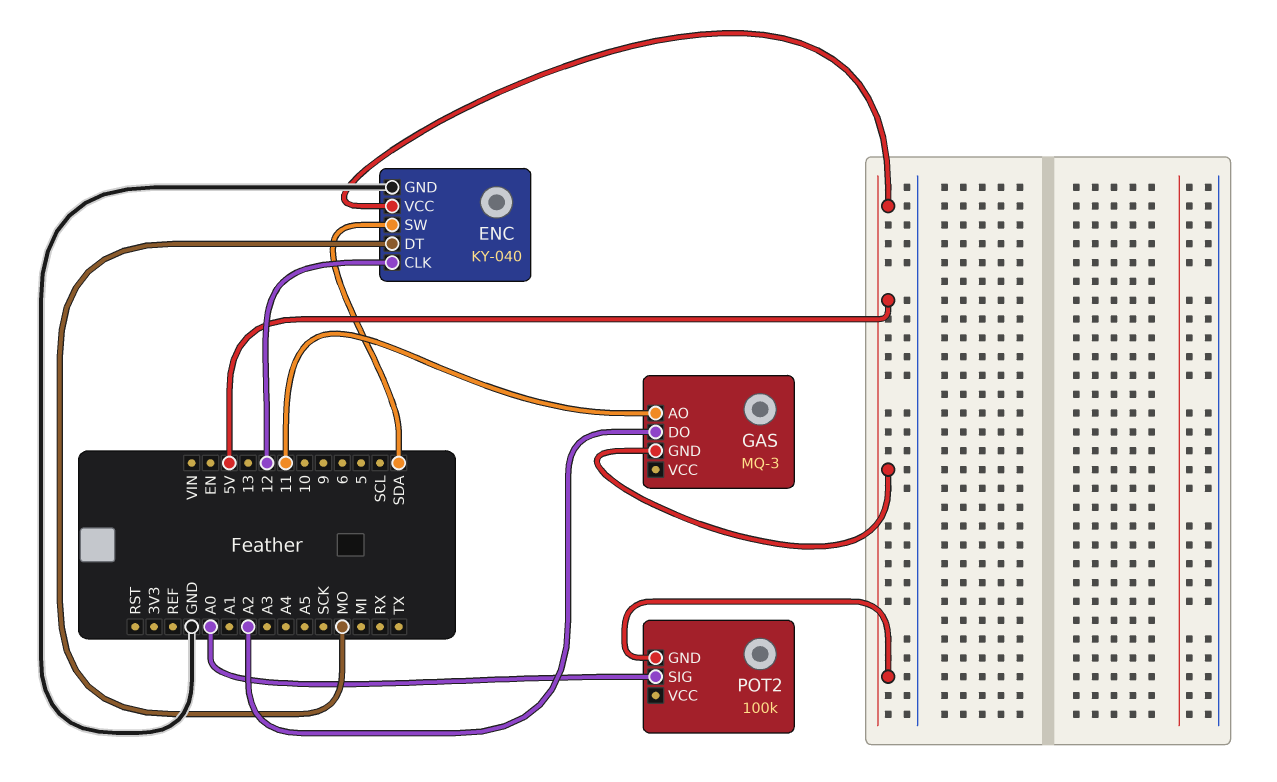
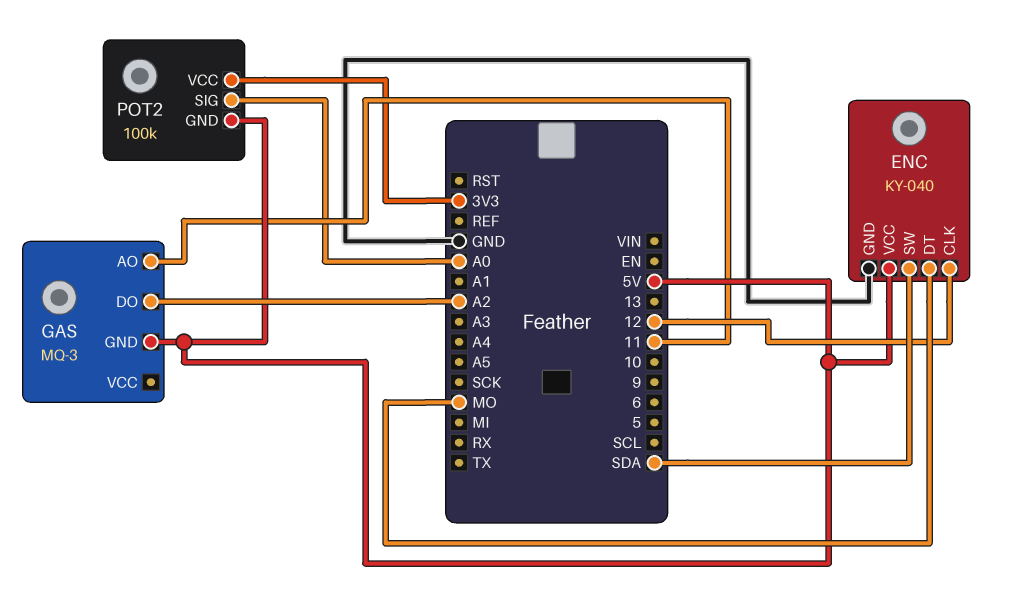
POT2 pin VCC: none -> 3V3

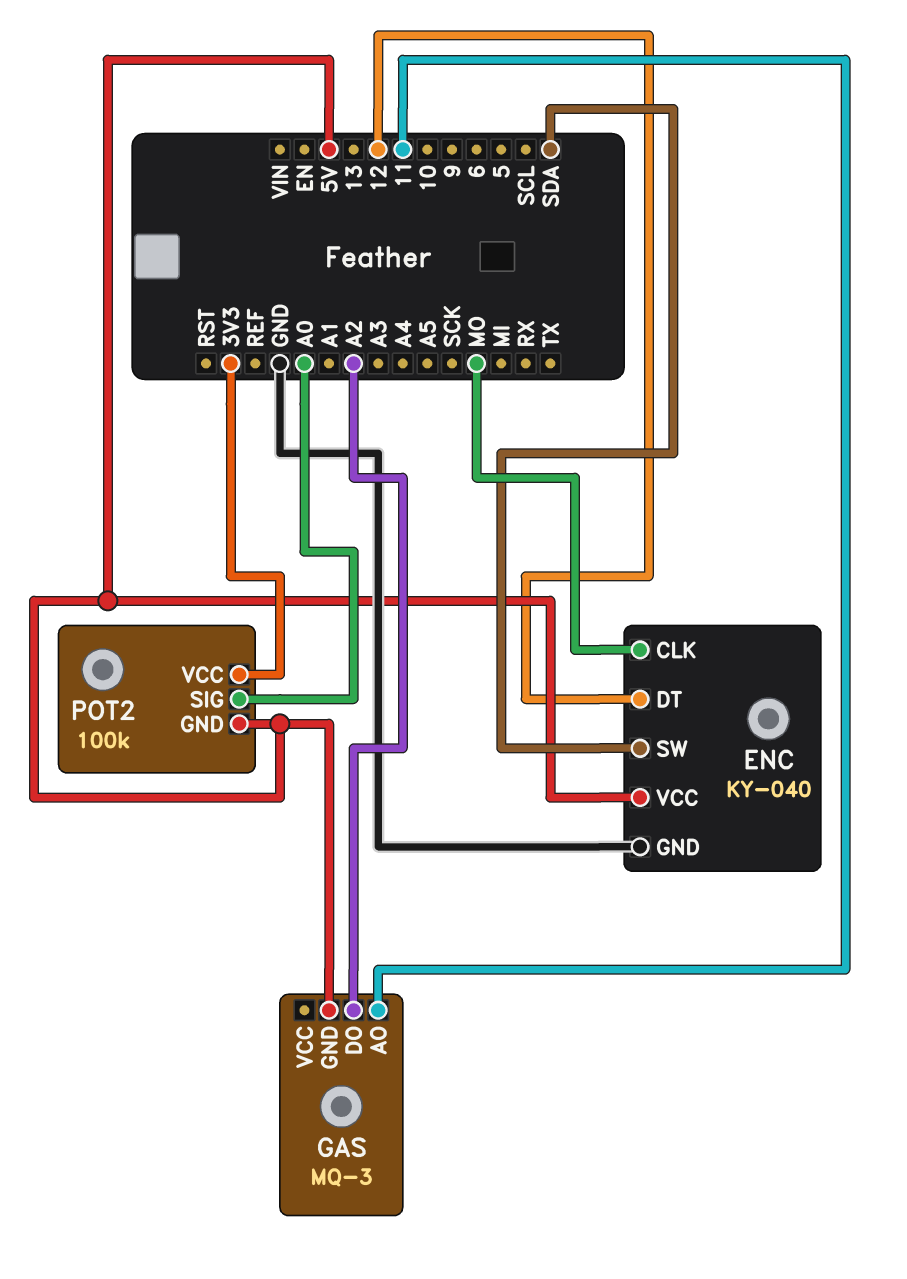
ENC pin CLK: 12 -> MO
ENC pin DT: MO -> 12

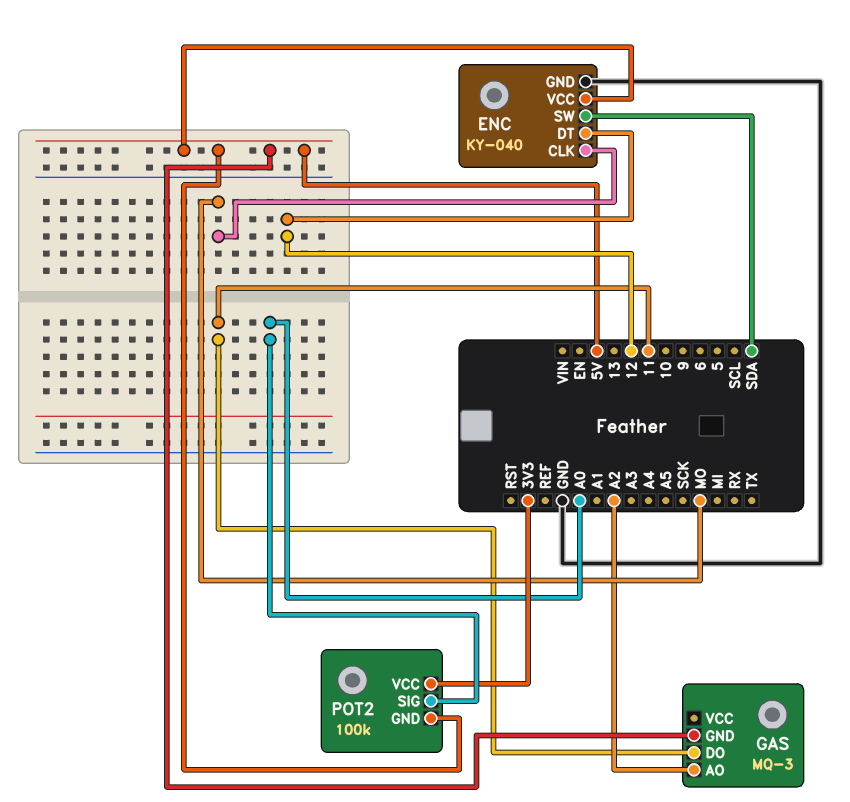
GAS pin AO: 11 -> A2
GAS pin DO: A2 -> 11

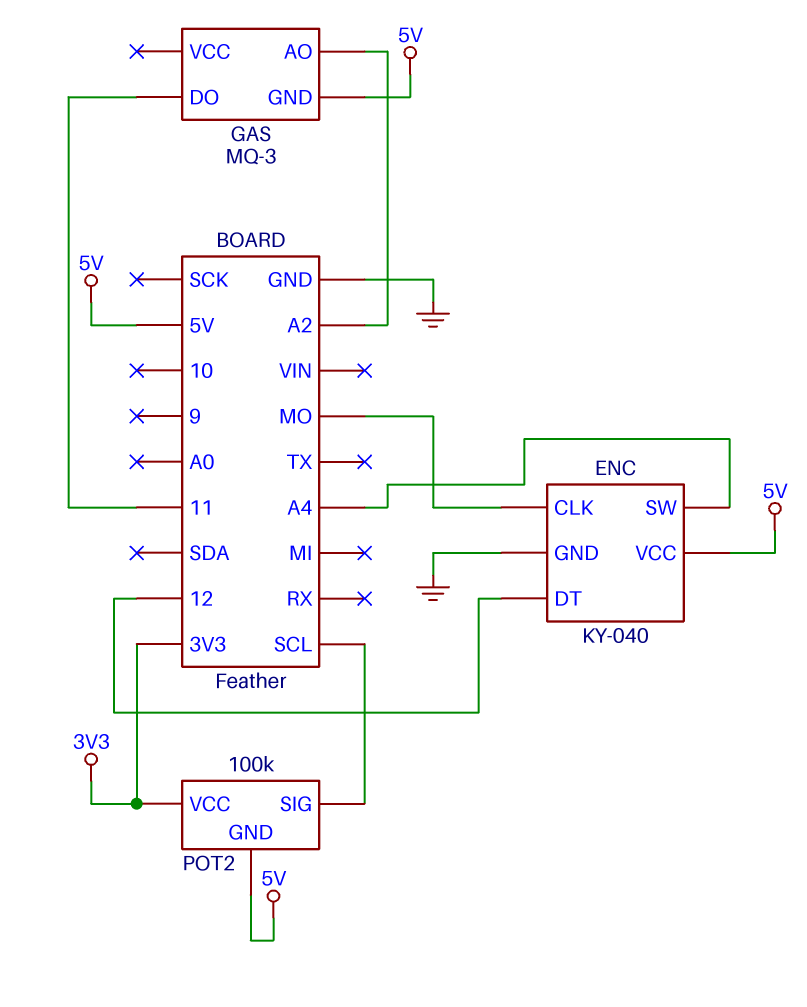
ENC pin SW: SDA -> A4
POT2 pin SIG: A0 -> SCL

